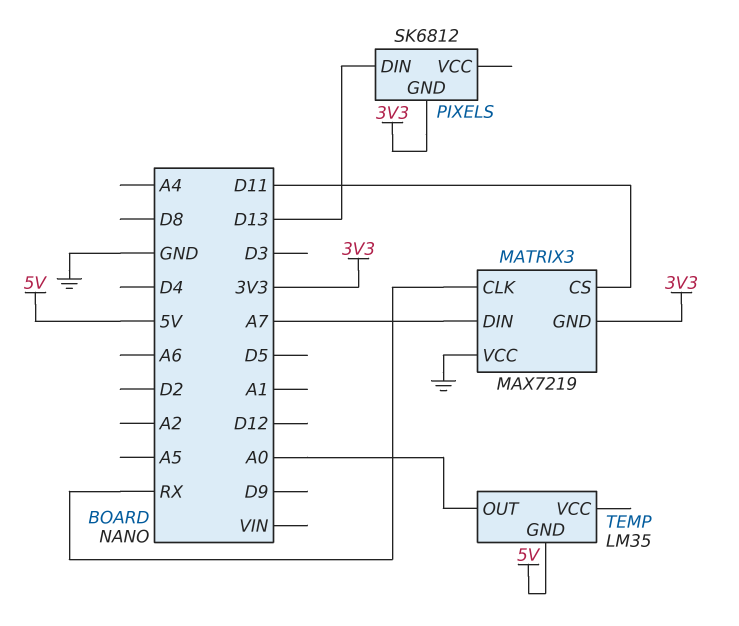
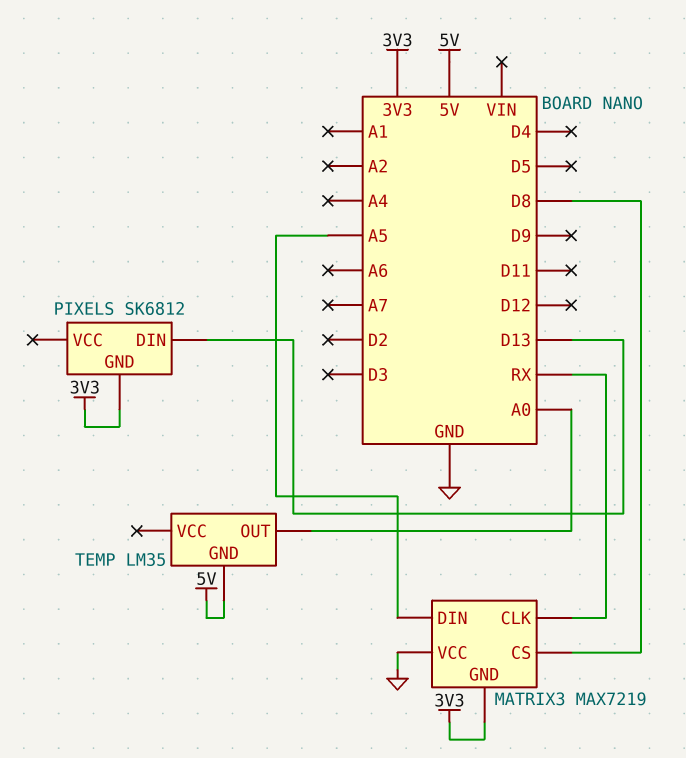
MATRIX3 pin CS: D11 -> D8
MATRIX3 pin DIN: A7 -> A5

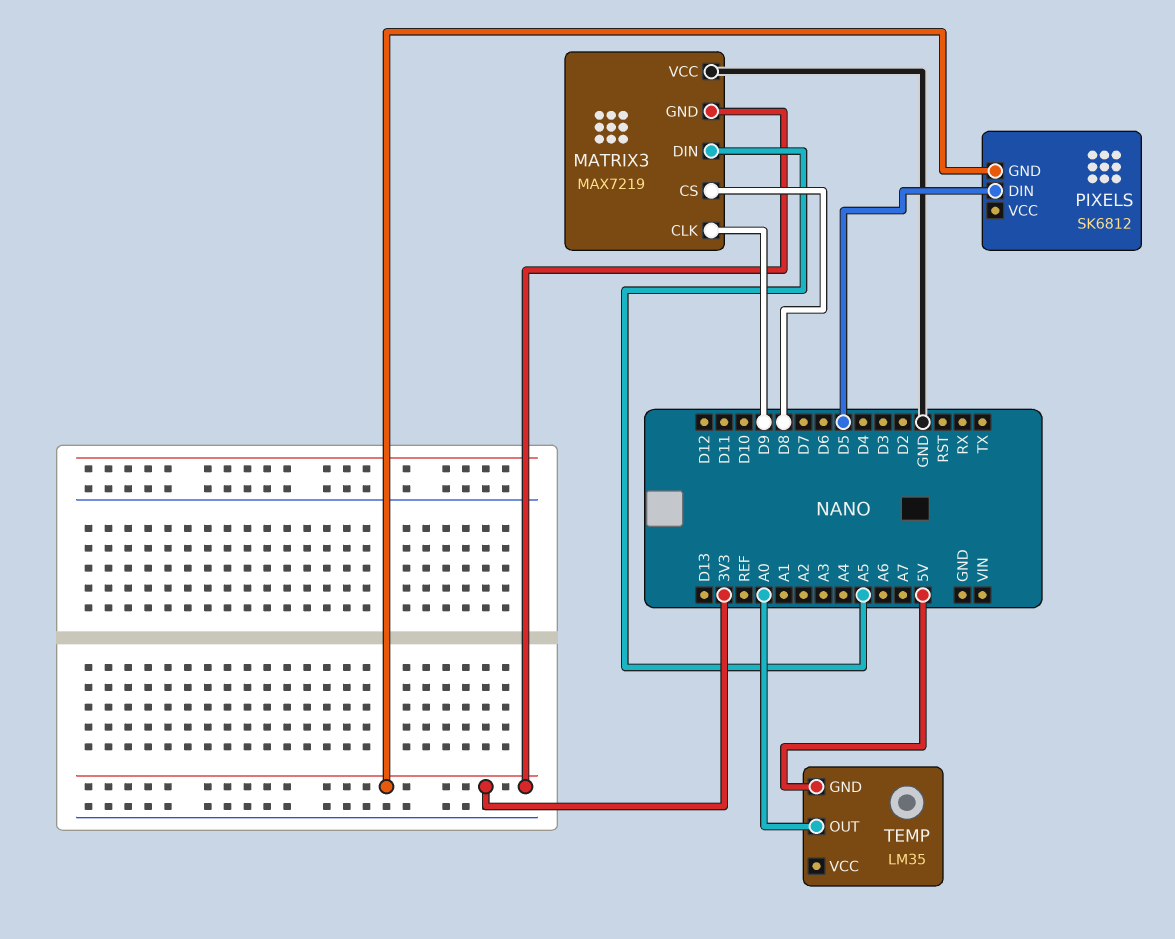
MATRIX3 pin CLK: RX -> D9
PIXELS pin DIN: D13 -> D5

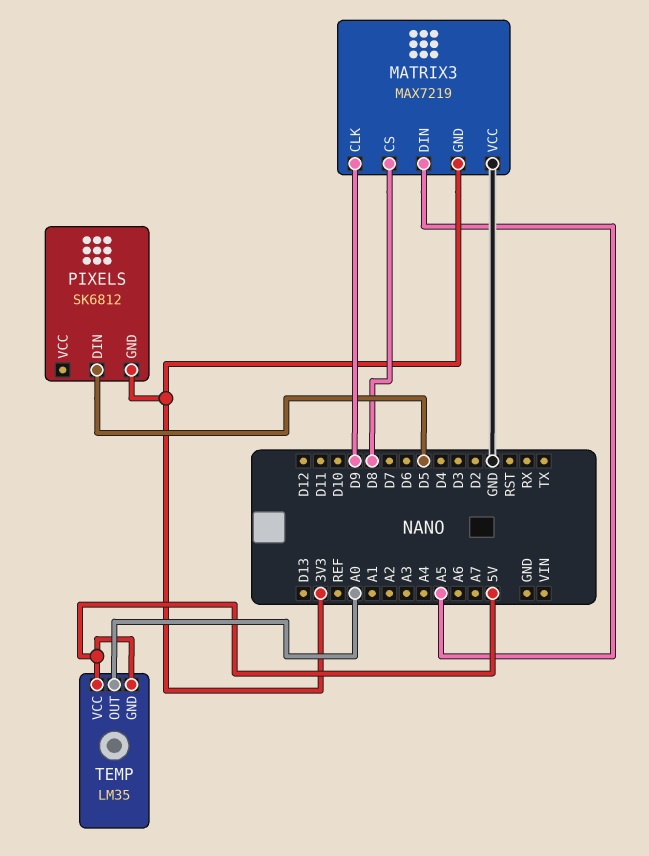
TEMP pin VCC: none -> 5V

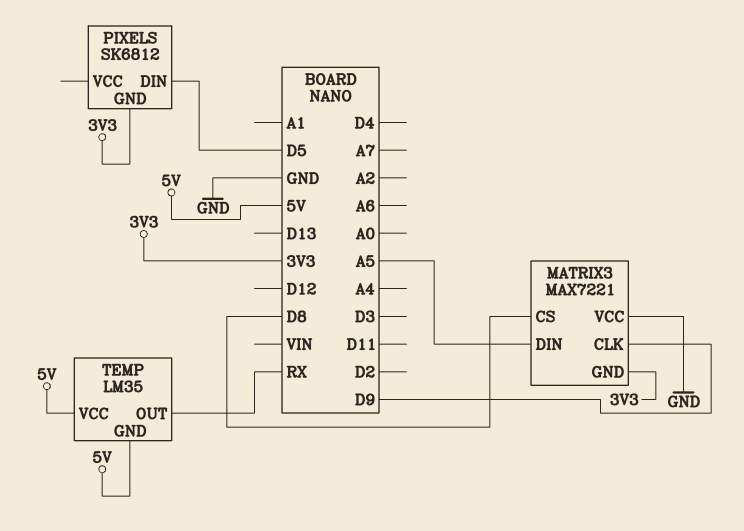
MATRIX3: MAX7219 -> MAX7221
TEMP pin OUT: A0 -> RX

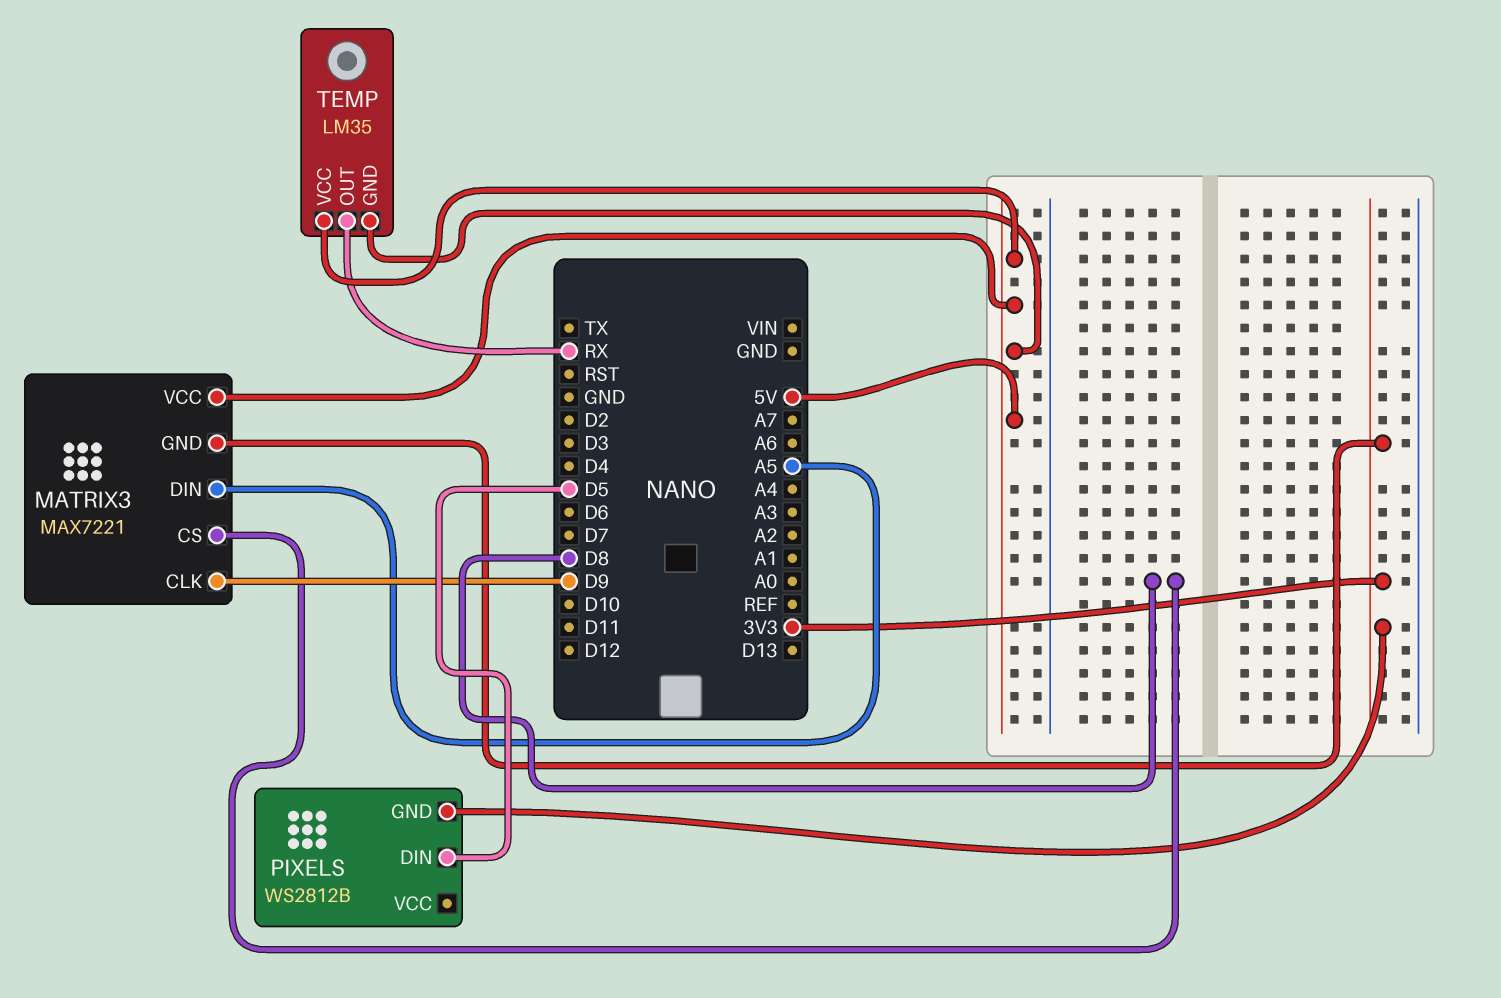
MATRIX3 pin VCC: GND -> 5V
PIXELS: SK6812 -> WS2812B

